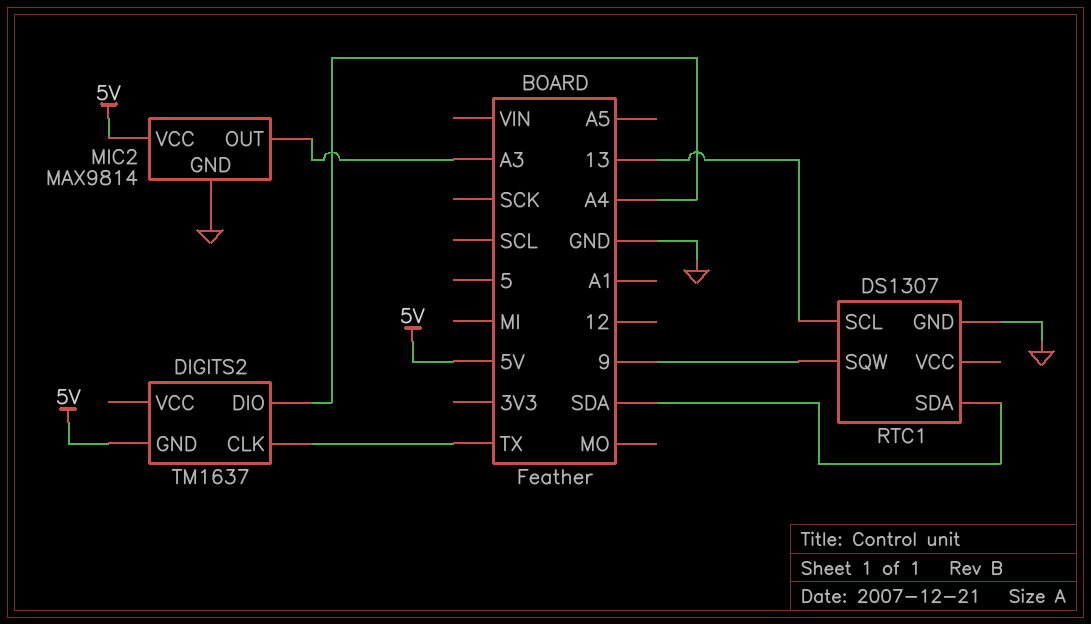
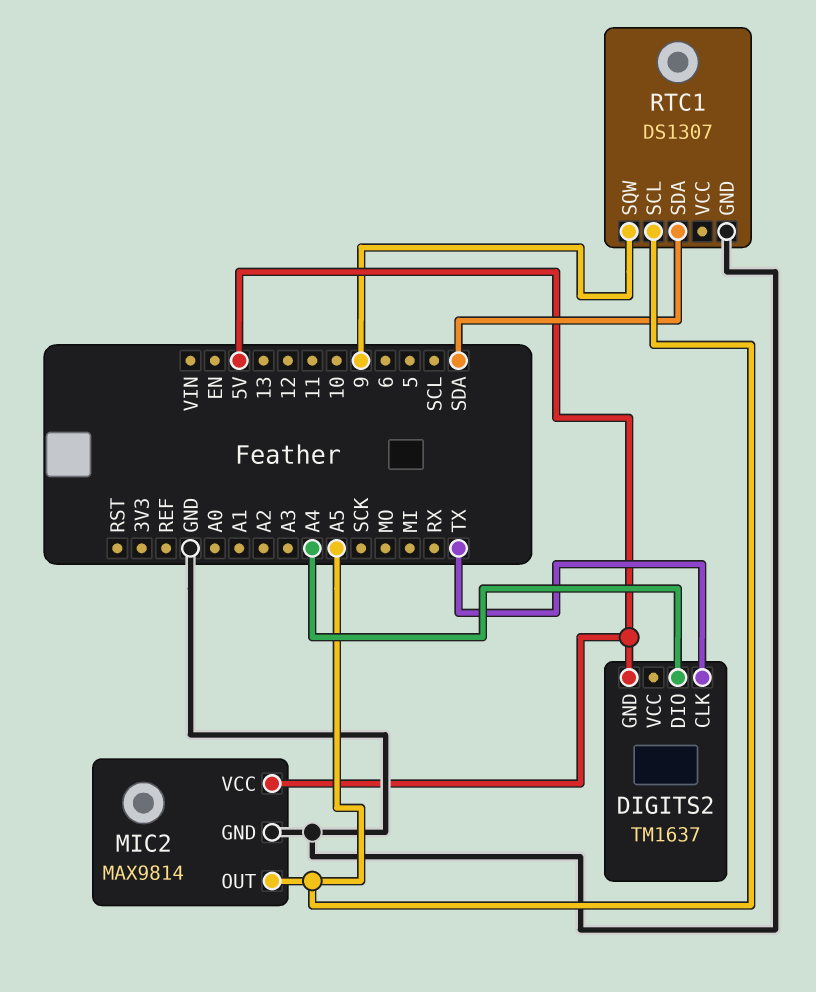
MIC2 pin OUT: A3 -> A5
RTC1 pin SCL: 13 -> A5

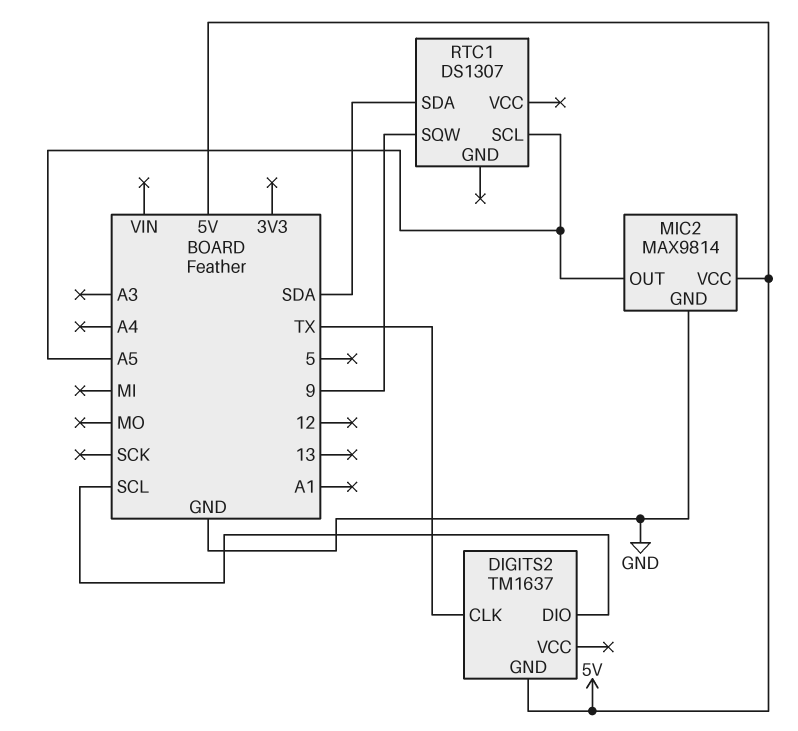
DIGITS2 pin DIO: A4 -> SCL
RTC1 pin GND: GND -> none

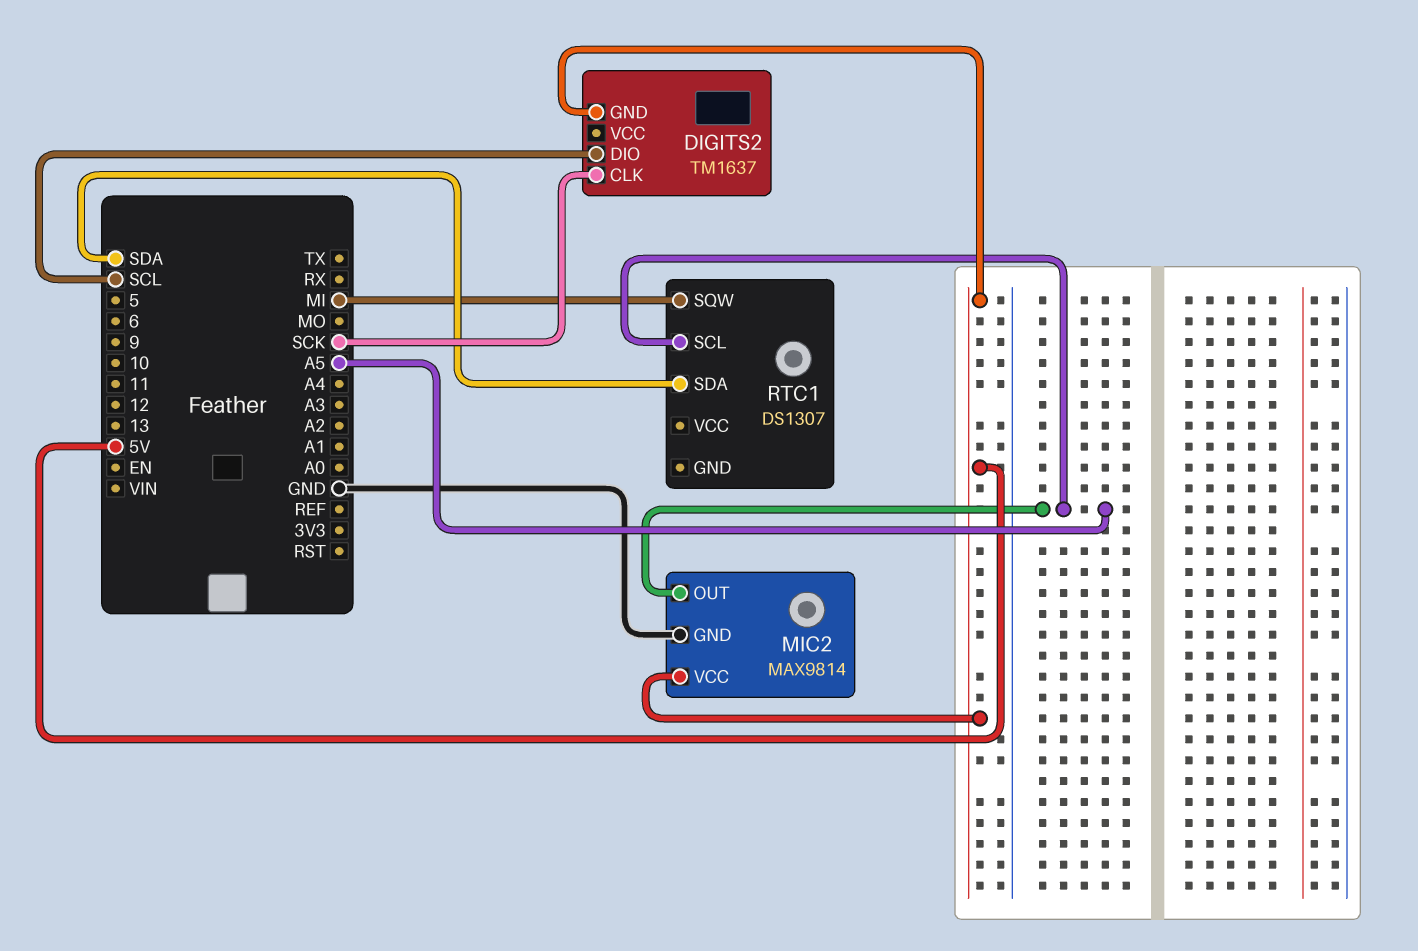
DIGITS2 pin CLK: TX -> SCK
RTC1 pin SQW: 9 -> MI

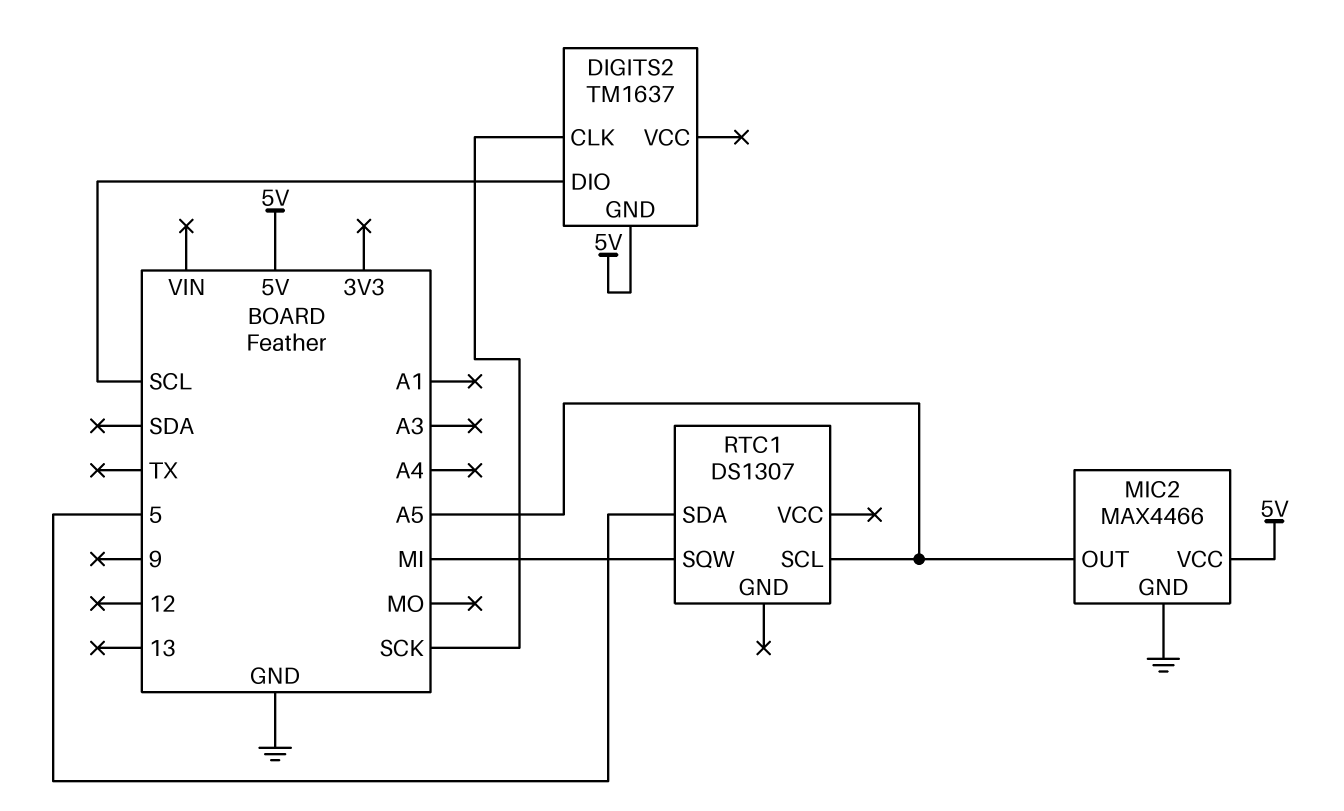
MIC2: MAX9814 -> MAX4466
RTC1 pin SDA: SDA -> 5

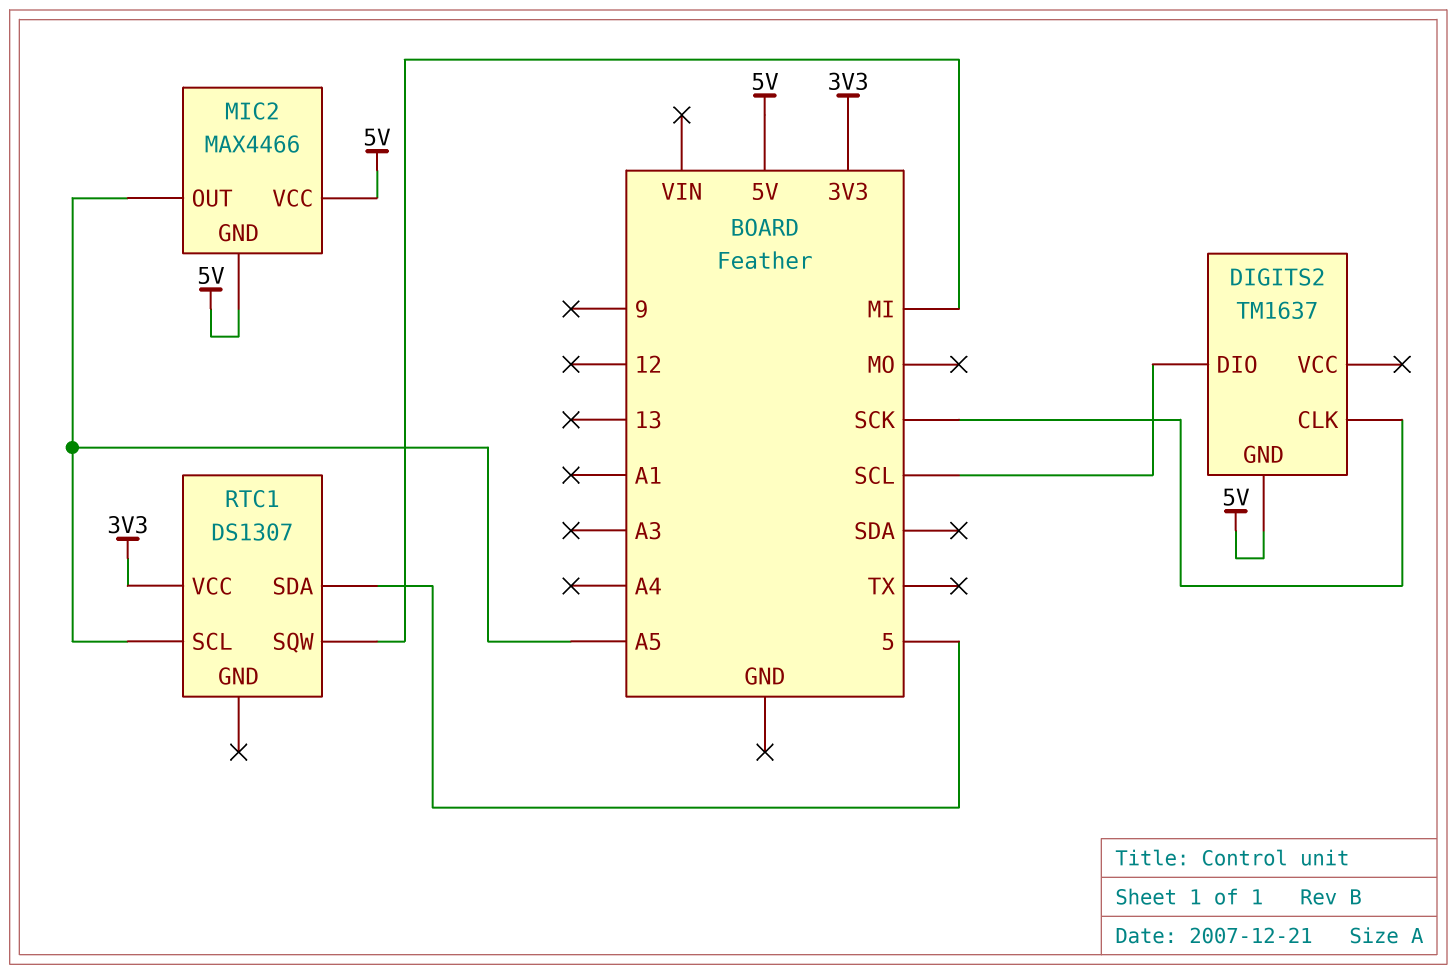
MIC2 pin GND: GND -> 5V
RTC1 pin VCC: none -> 3V3

